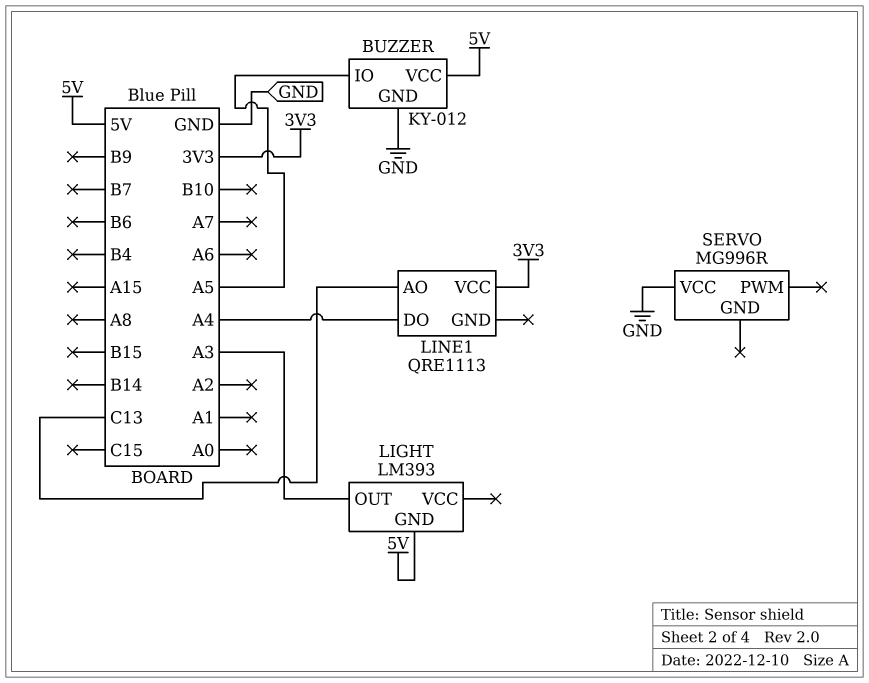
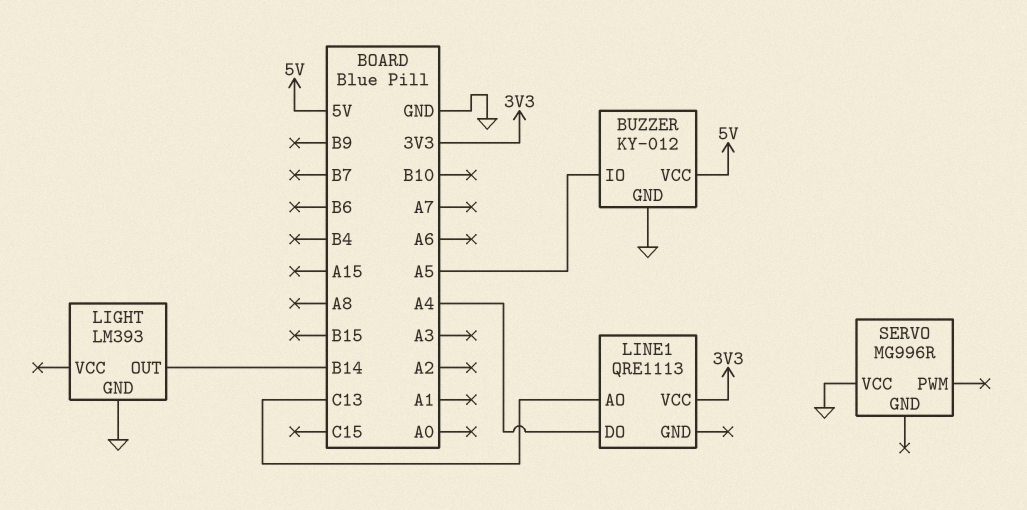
LIGHT pin GND: 5V -> GND
LIGHT pin OUT: A3 -> B14

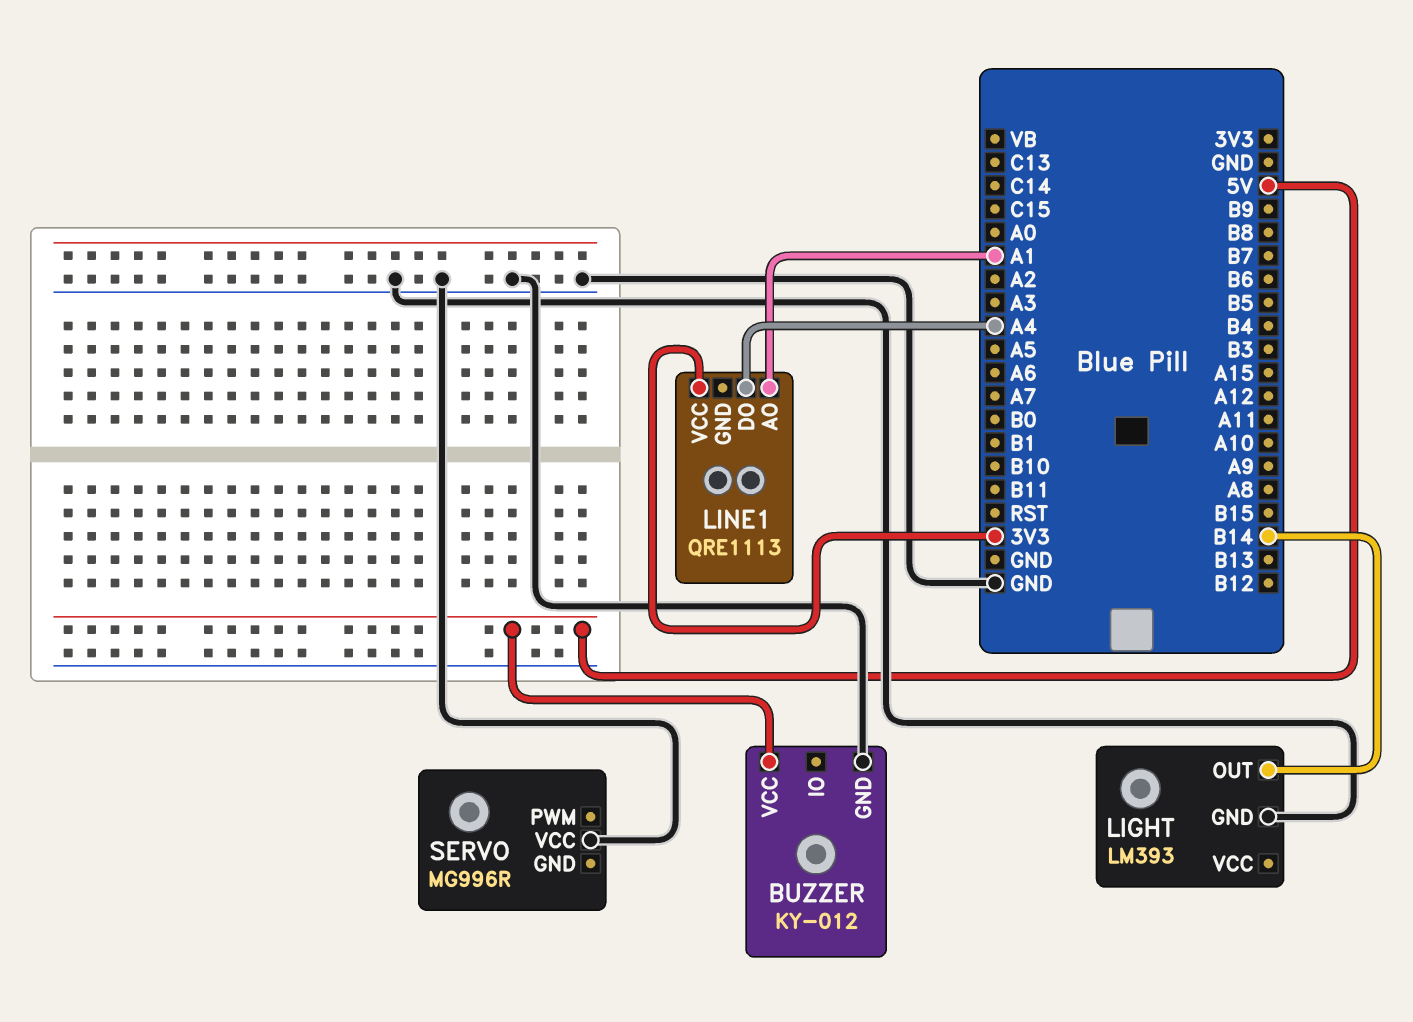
BUZZER pin IO: A5 -> none
LINE1 pin AO: C13 -> A1

